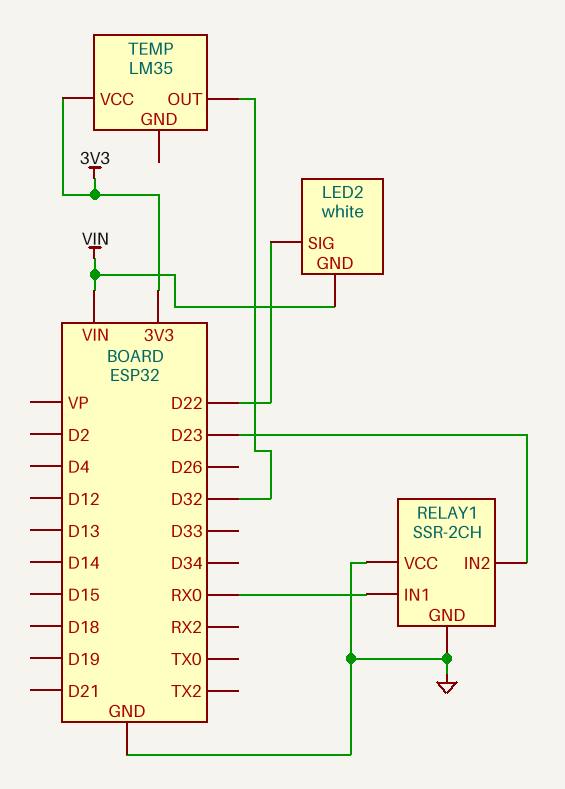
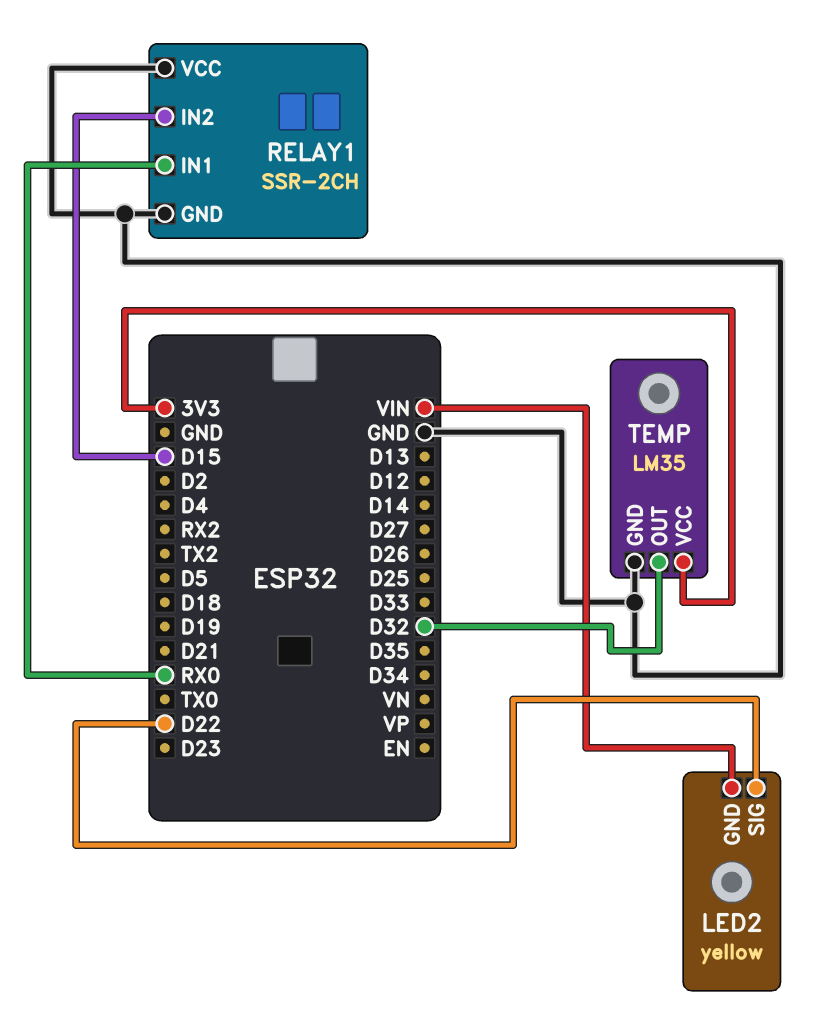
LED2: white -> yellow
RELAY1 pin IN2: D23 -> D15
TEMP pin GND: none -> GND

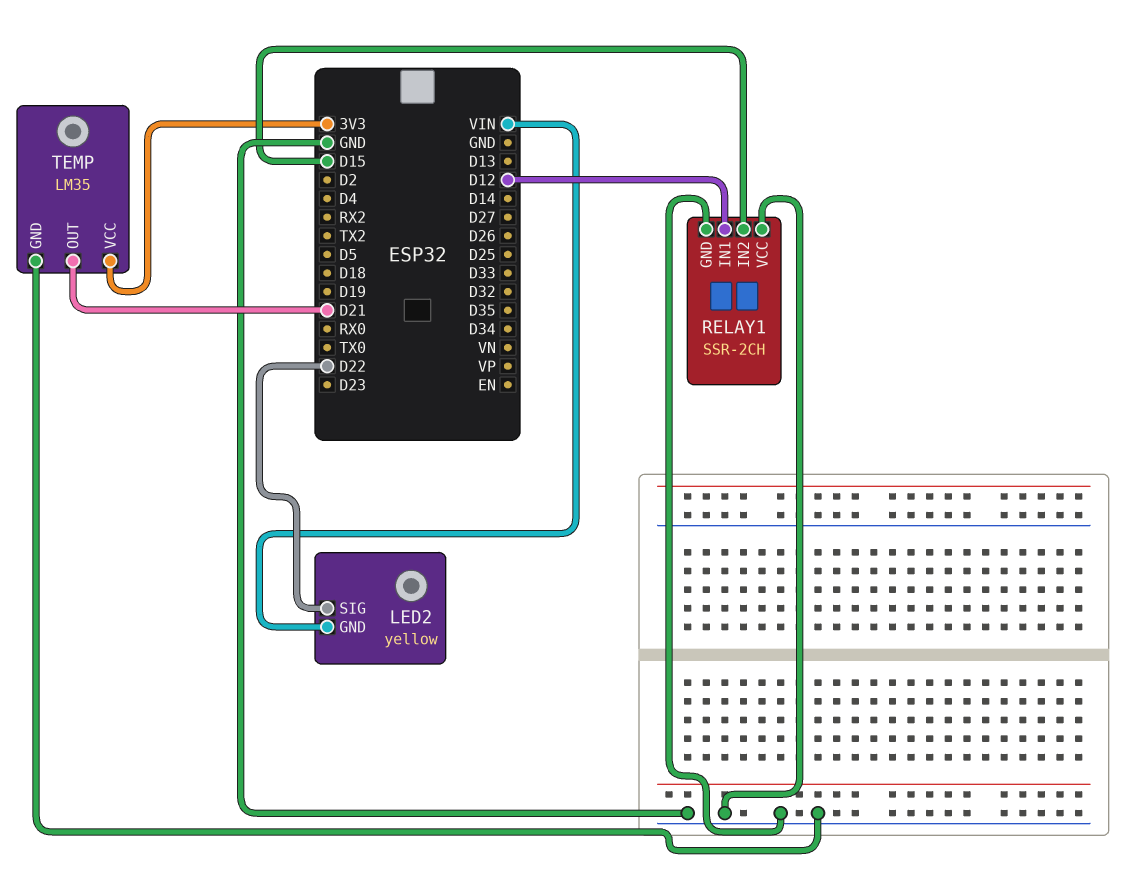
RELAY1 pin IN1: RX0 -> D12
TEMP pin OUT: D32 -> D21

